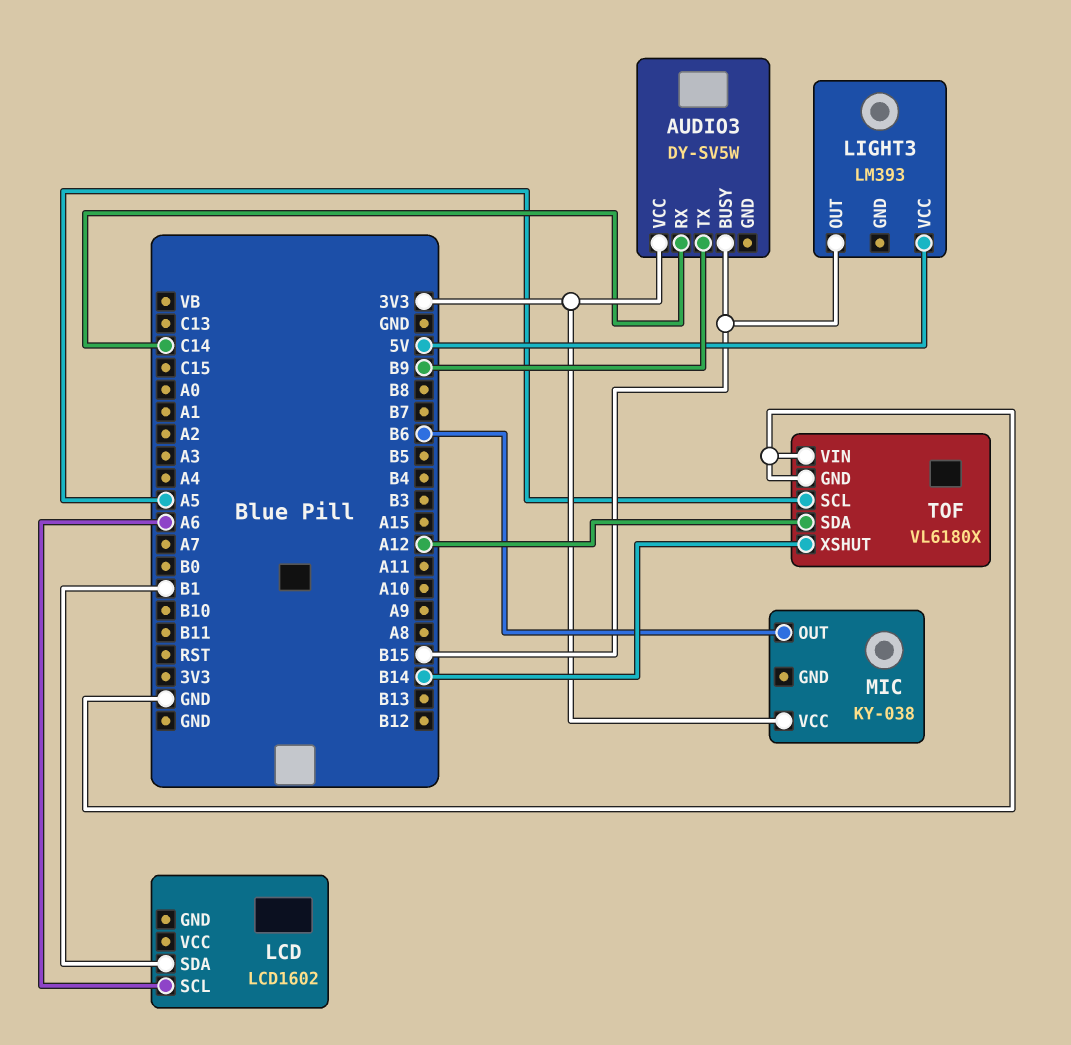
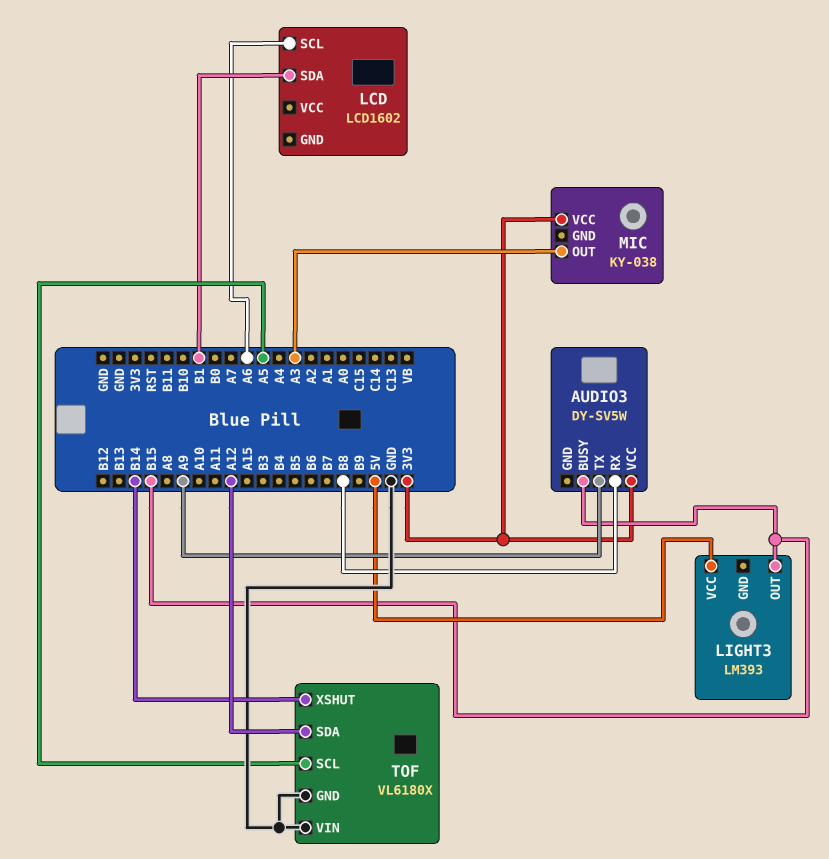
AUDIO3 pin RX: C14 -> B8
AUDIO3 pin TX: B9 -> A9
MIC pin OUT: B6 -> A3

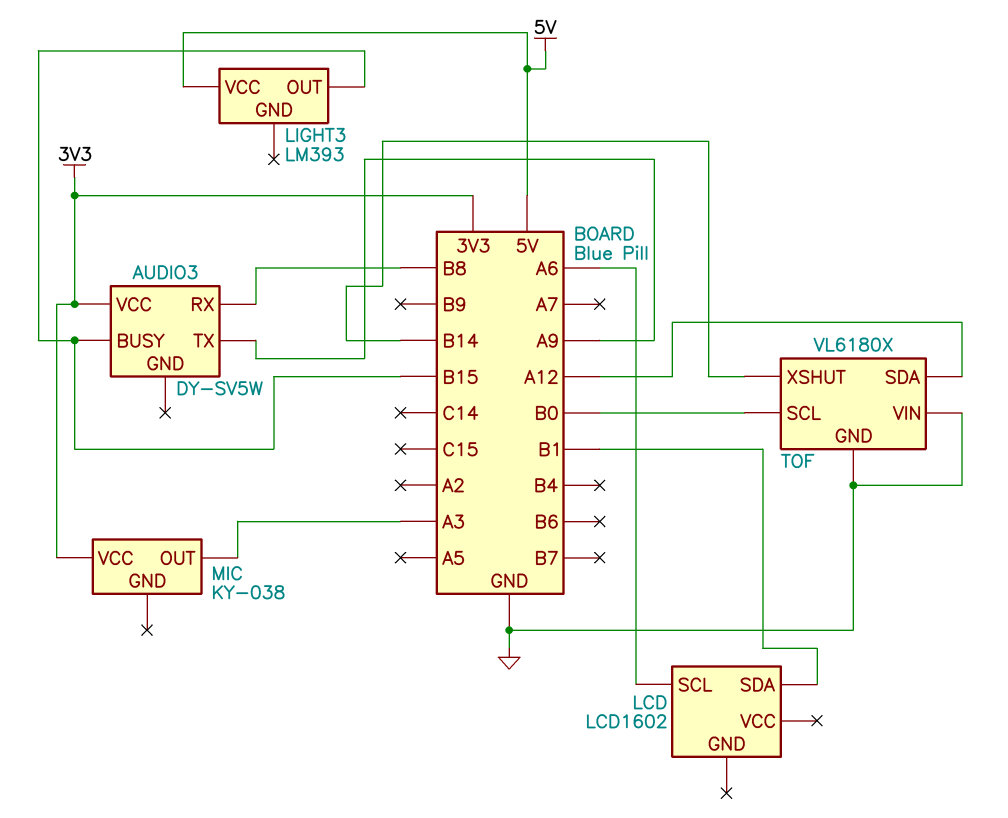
TOF pin SCL: A5 -> B0

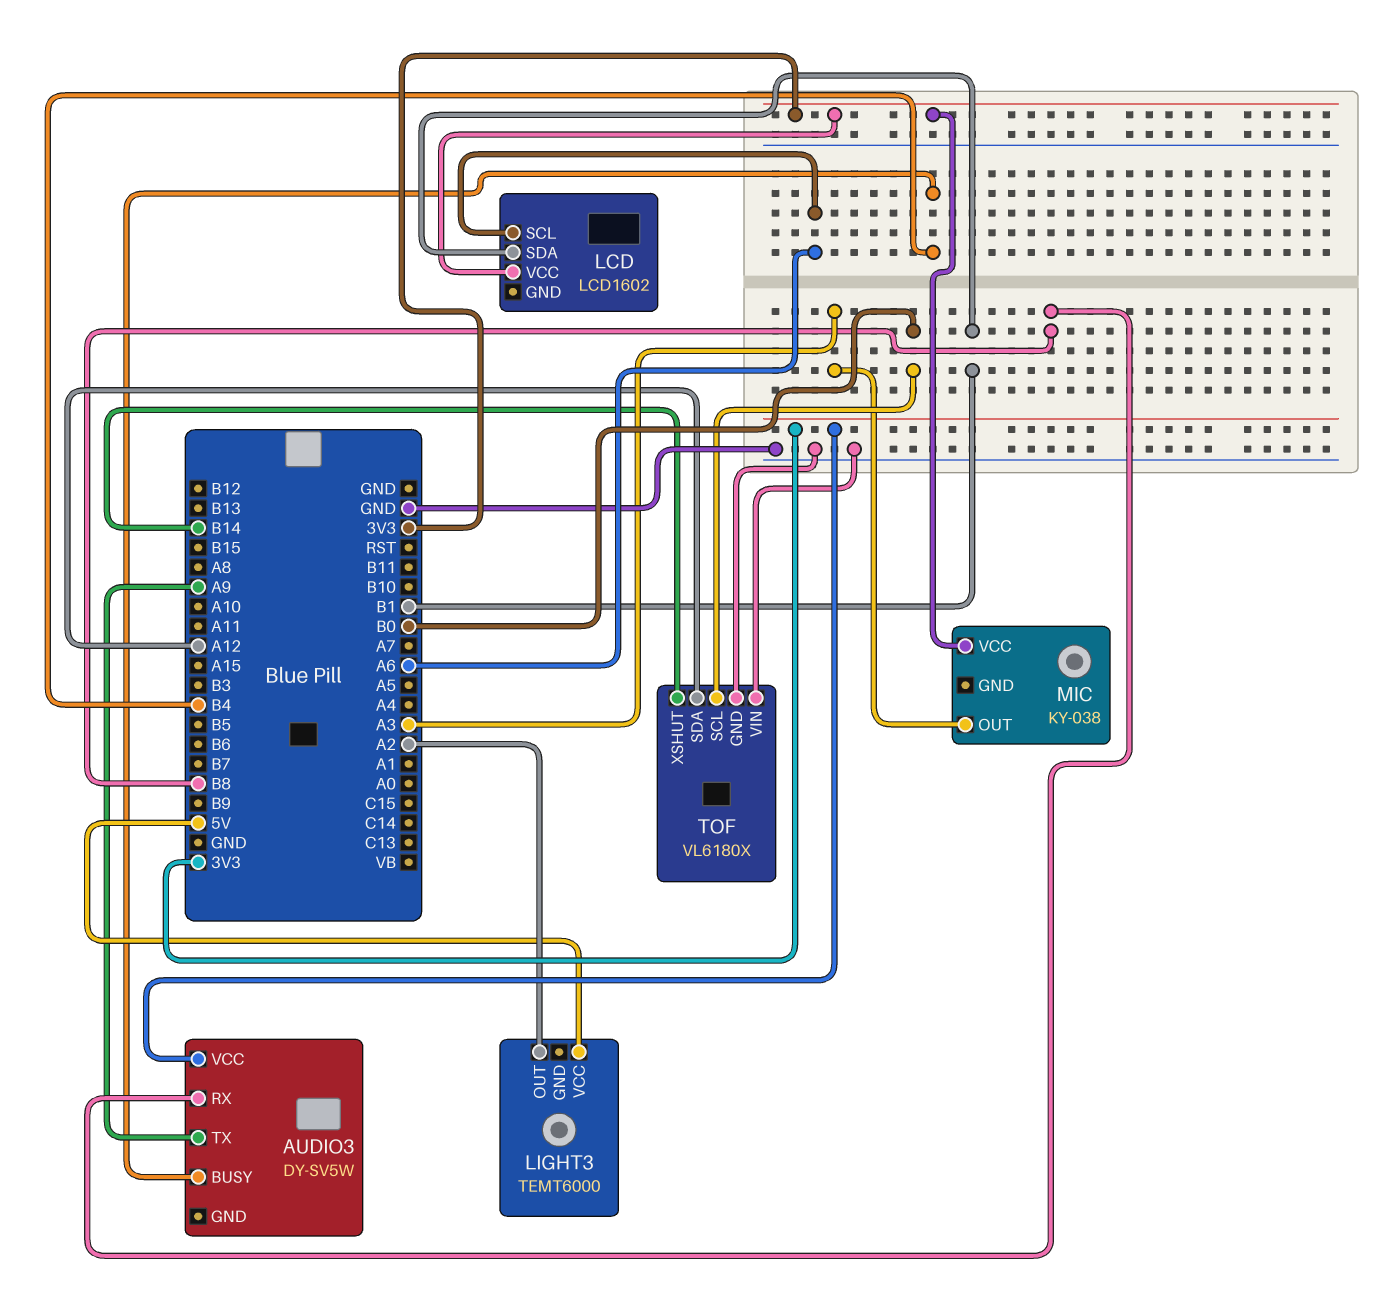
AUDIO3 pin BUSY: B15 -> B4
LCD pin VCC: none -> 3V3
LIGHT3: LM393 -> TEMT6000
LIGHT3 pin OUT: B15 -> A2

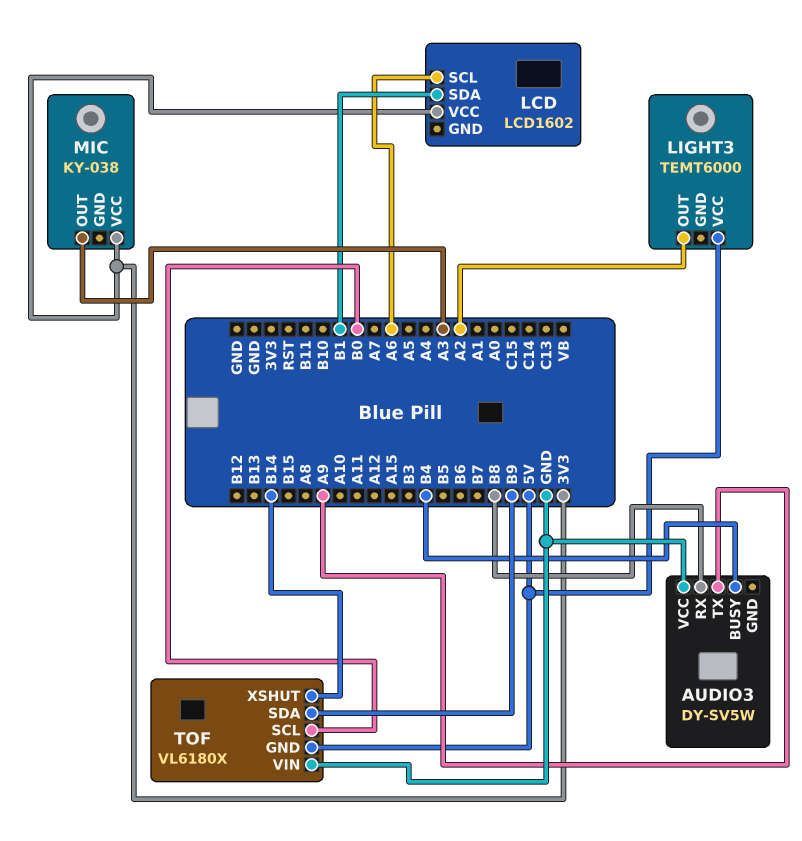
AUDIO3 pin VCC: 3V3 -> GND
TOF pin GND: GND -> 5V
TOF pin SDA: A12 -> B9

